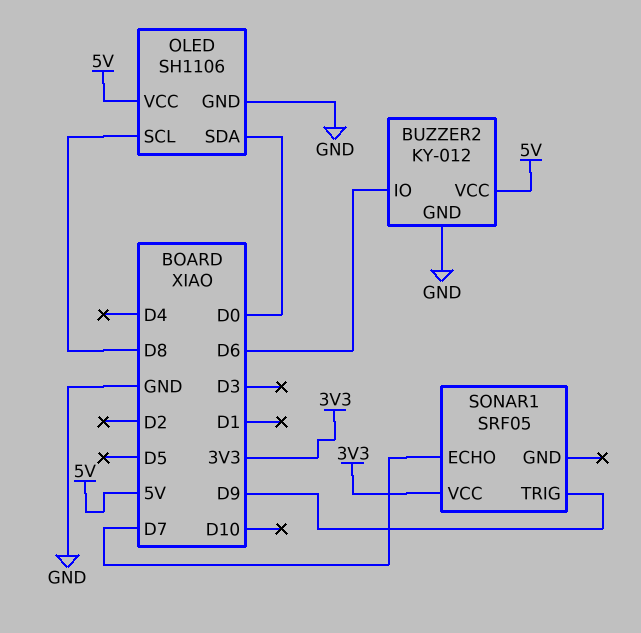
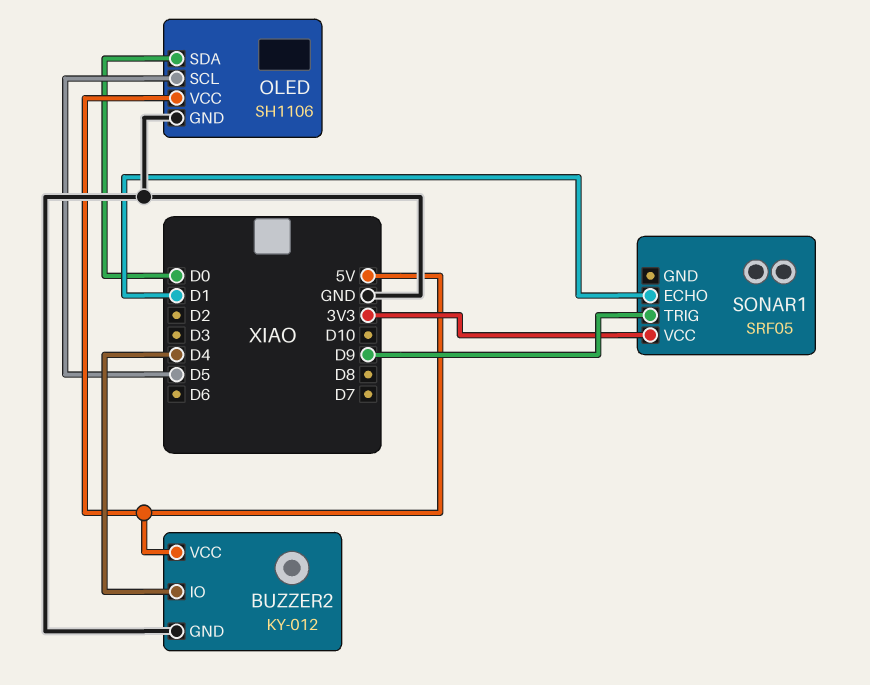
BUZZER2 pin IO: D6 -> D4
OLED pin SCL: D8 -> D5
SONAR1 pin ECHO: D7 -> D1

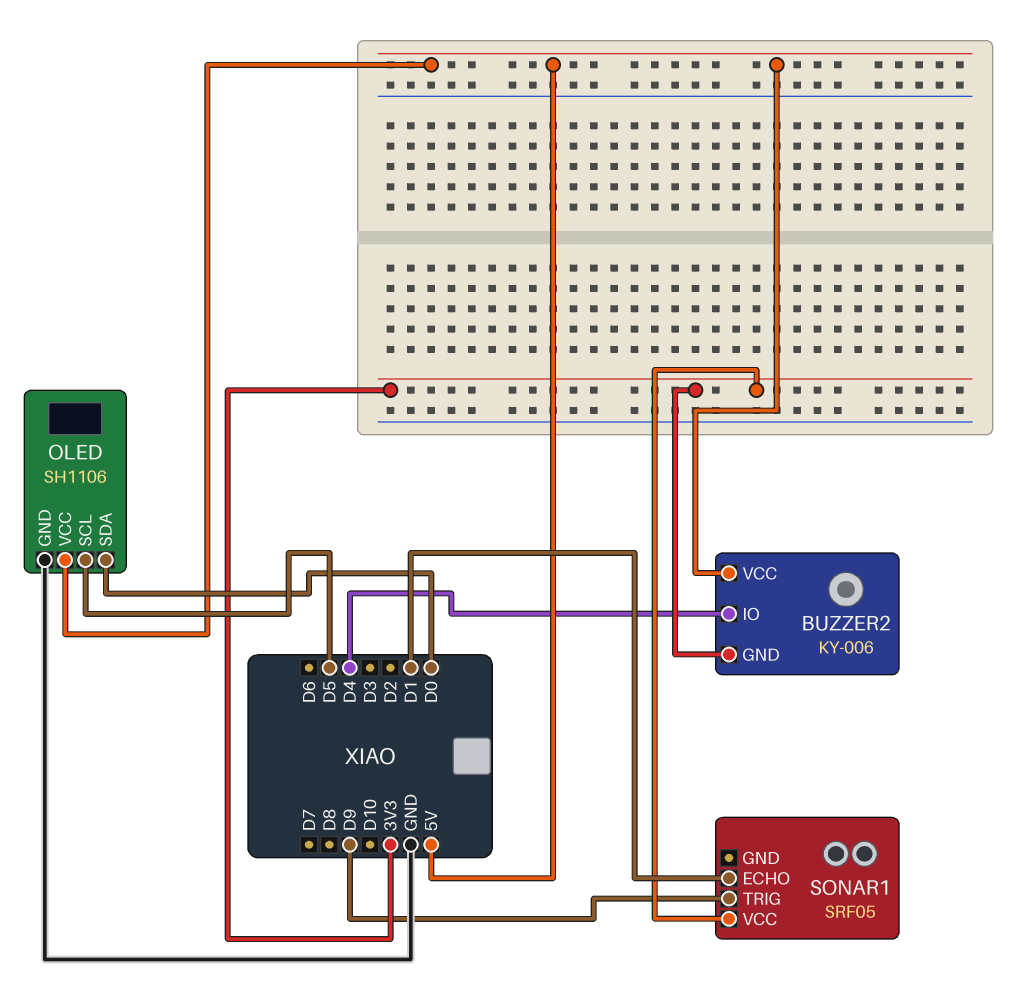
BUZZER2: KY-012 -> KY-006
BUZZER2 pin GND: GND -> 3V3

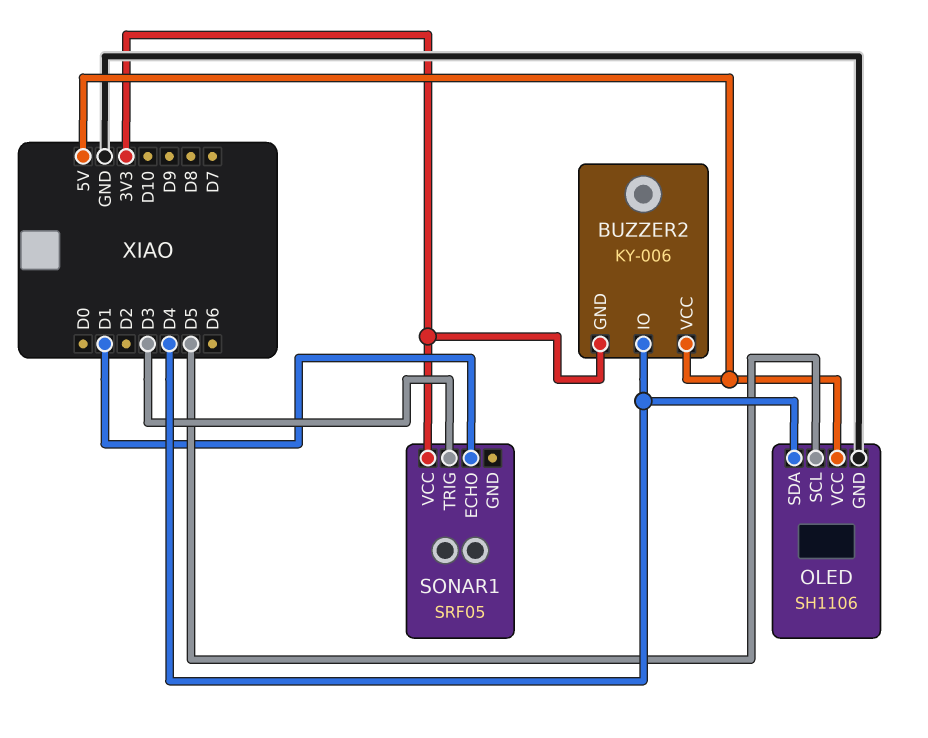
OLED pin SDA: D0 -> D4
SONAR1 pin TRIG: D9 -> D3

